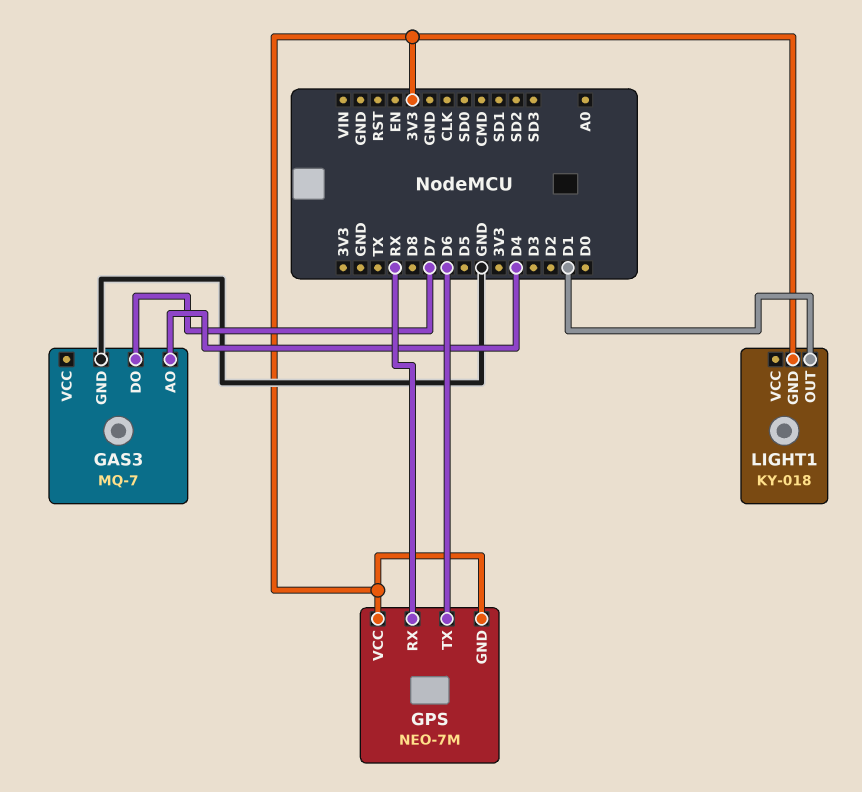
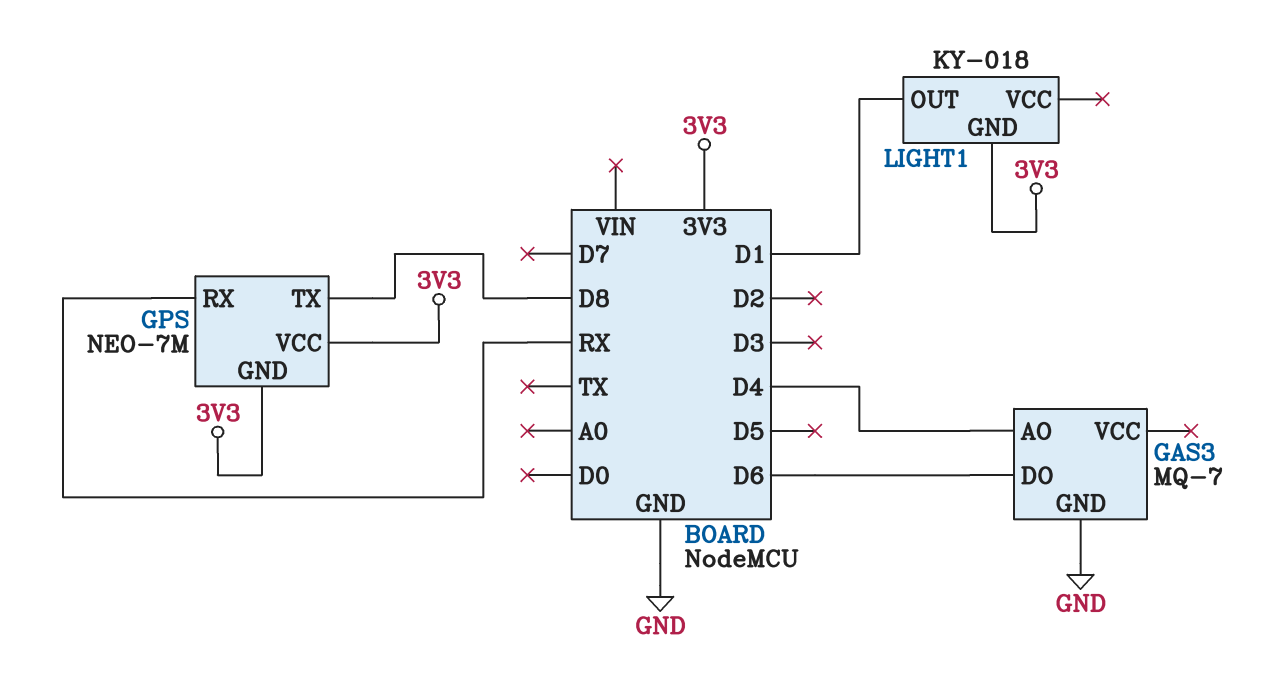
GAS3 pin DO: D7 -> D6
GPS pin TX: D6 -> D8

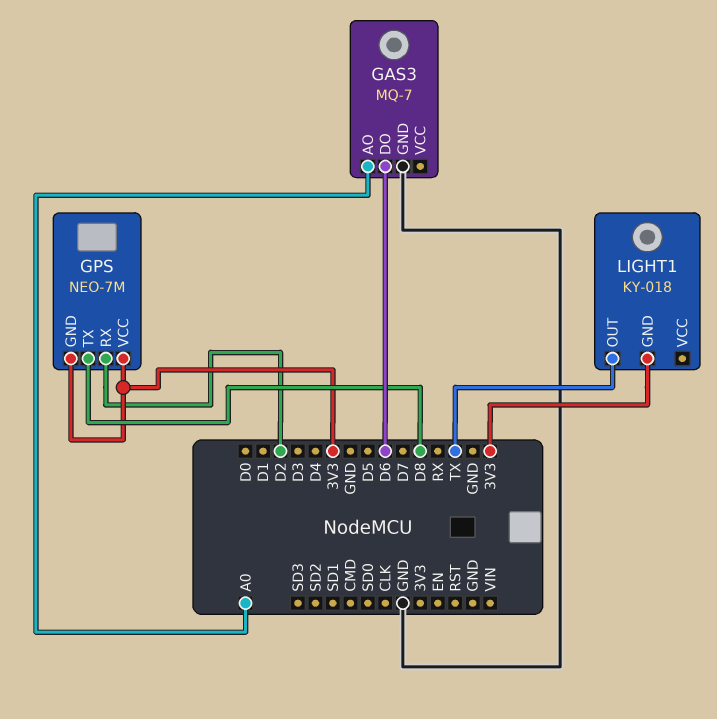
GAS3 pin AO: D4 -> A0
GPS pin RX: RX -> D2
LIGHT1 pin OUT: D1 -> TX

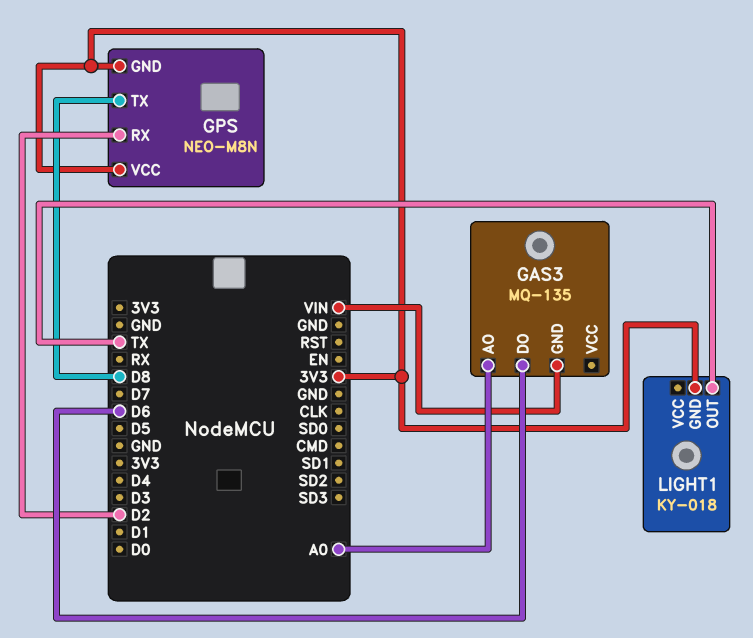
GAS3: MQ-7 -> MQ-135
GAS3 pin GND: GND -> VIN
GPS: NEO-7M -> NEO-M8N

